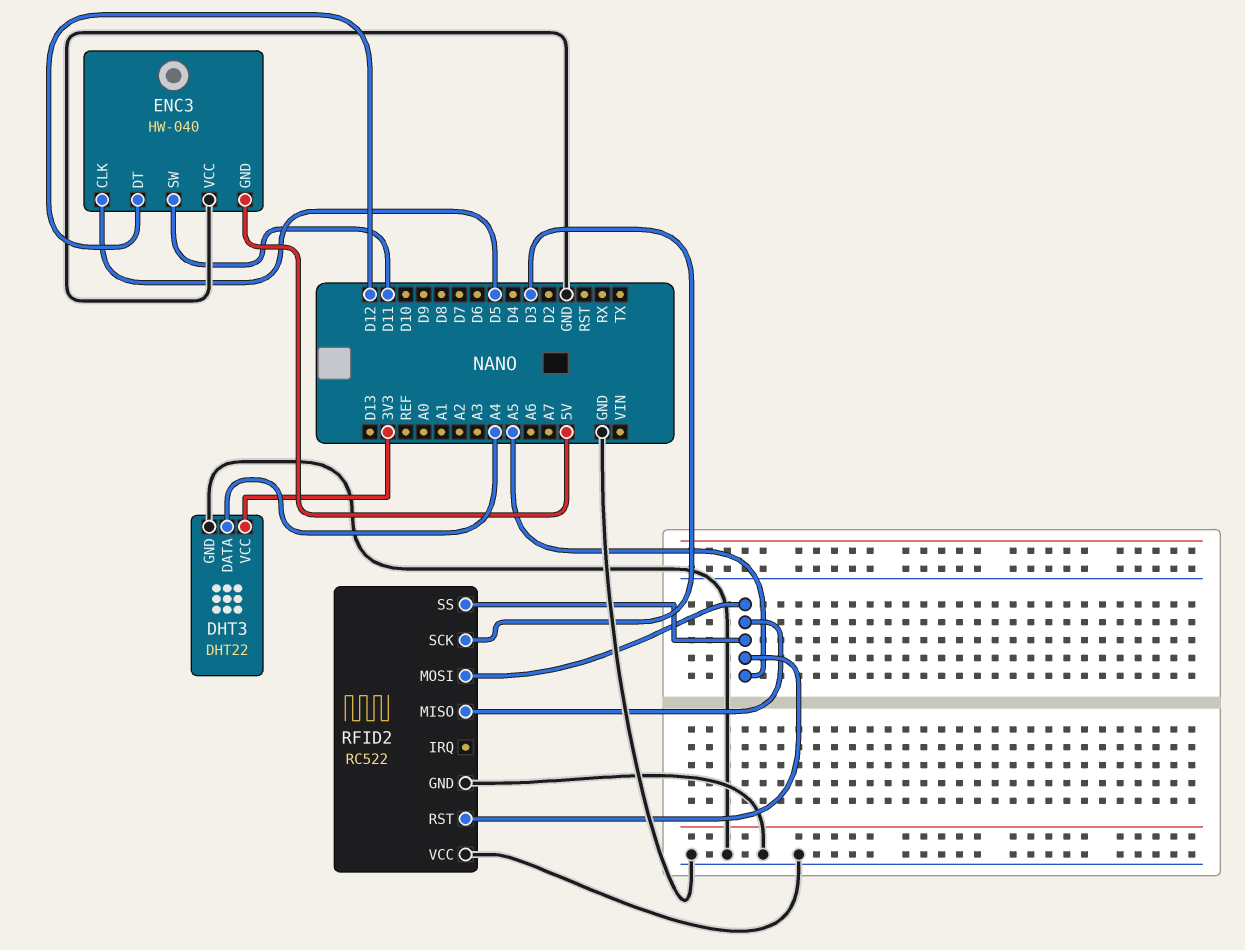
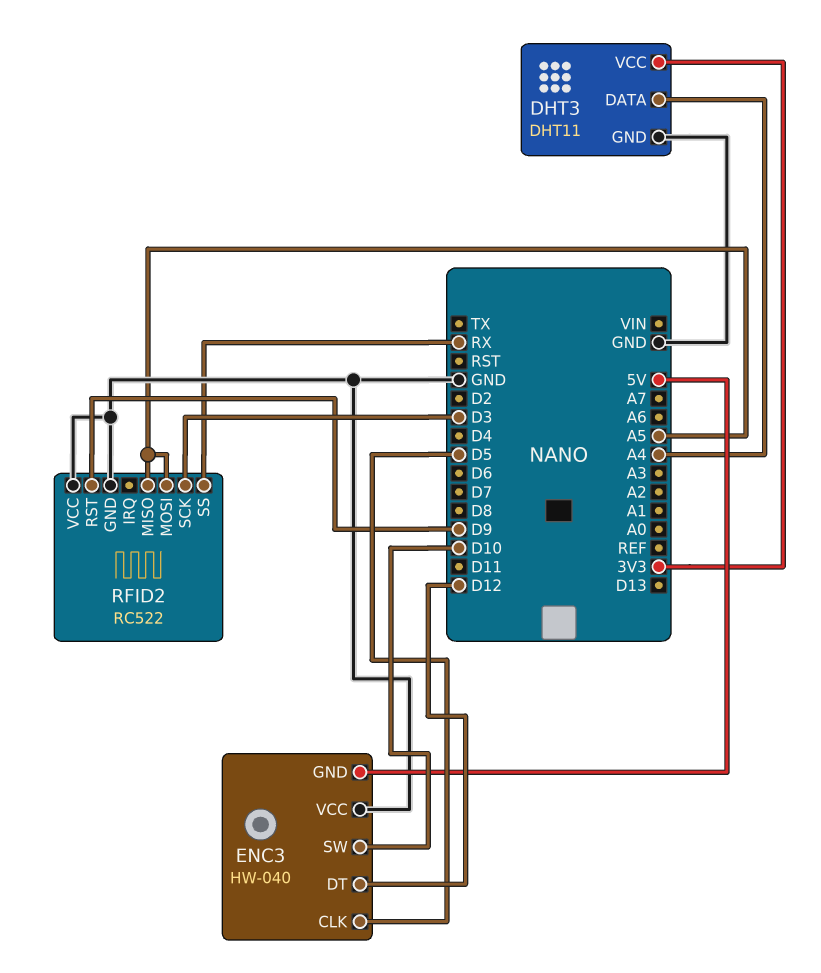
DHT3: DHT22 -> DHT11
ENC3 pin SW: D11 -> D10
RFID2 pin RST: A5 -> D9
RFID2 pin SS: A5 -> RX

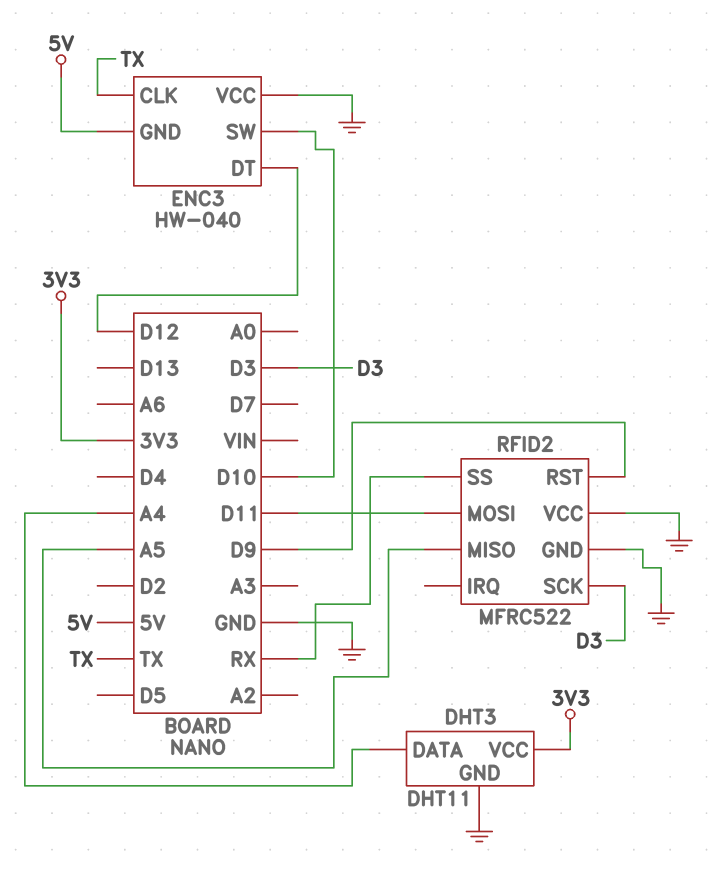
ENC3 pin CLK: D5 -> TX
RFID2: RC522 -> MFRC522
RFID2 pin MOSI: A5 -> D11

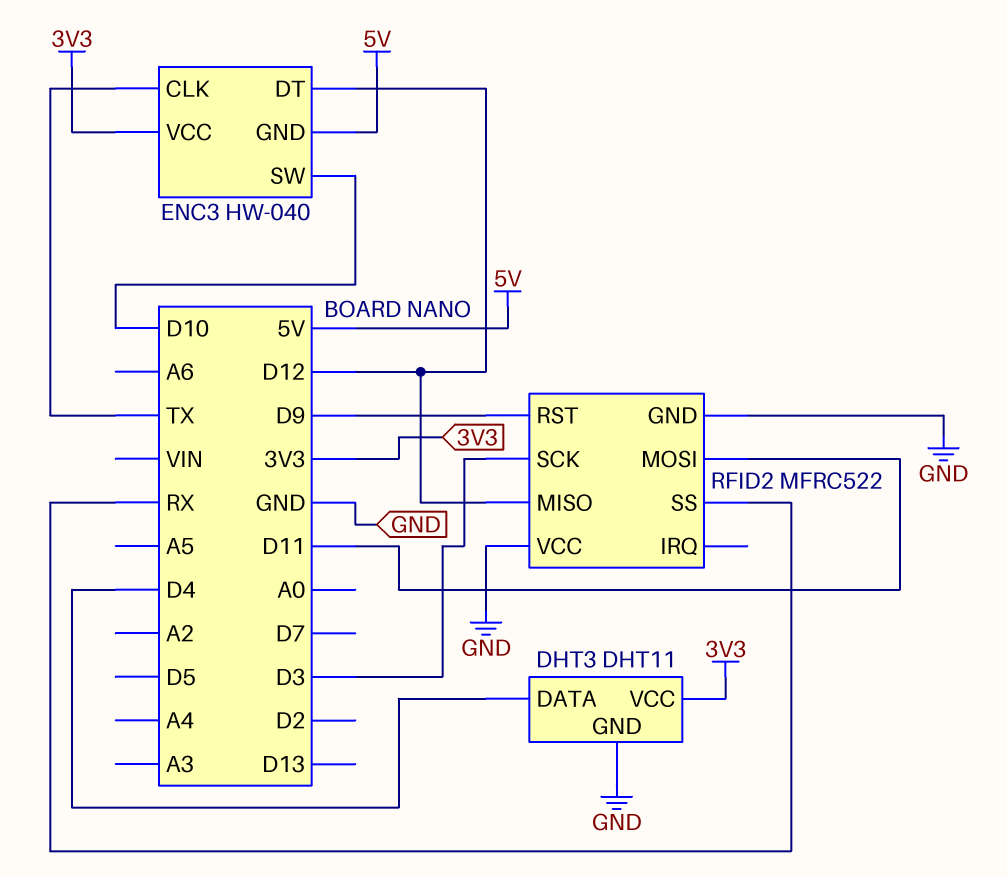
DHT3 pin DATA: A4 -> D4
ENC3 pin VCC: GND -> 3V3
RFID2 pin MISO: A5 -> D12

